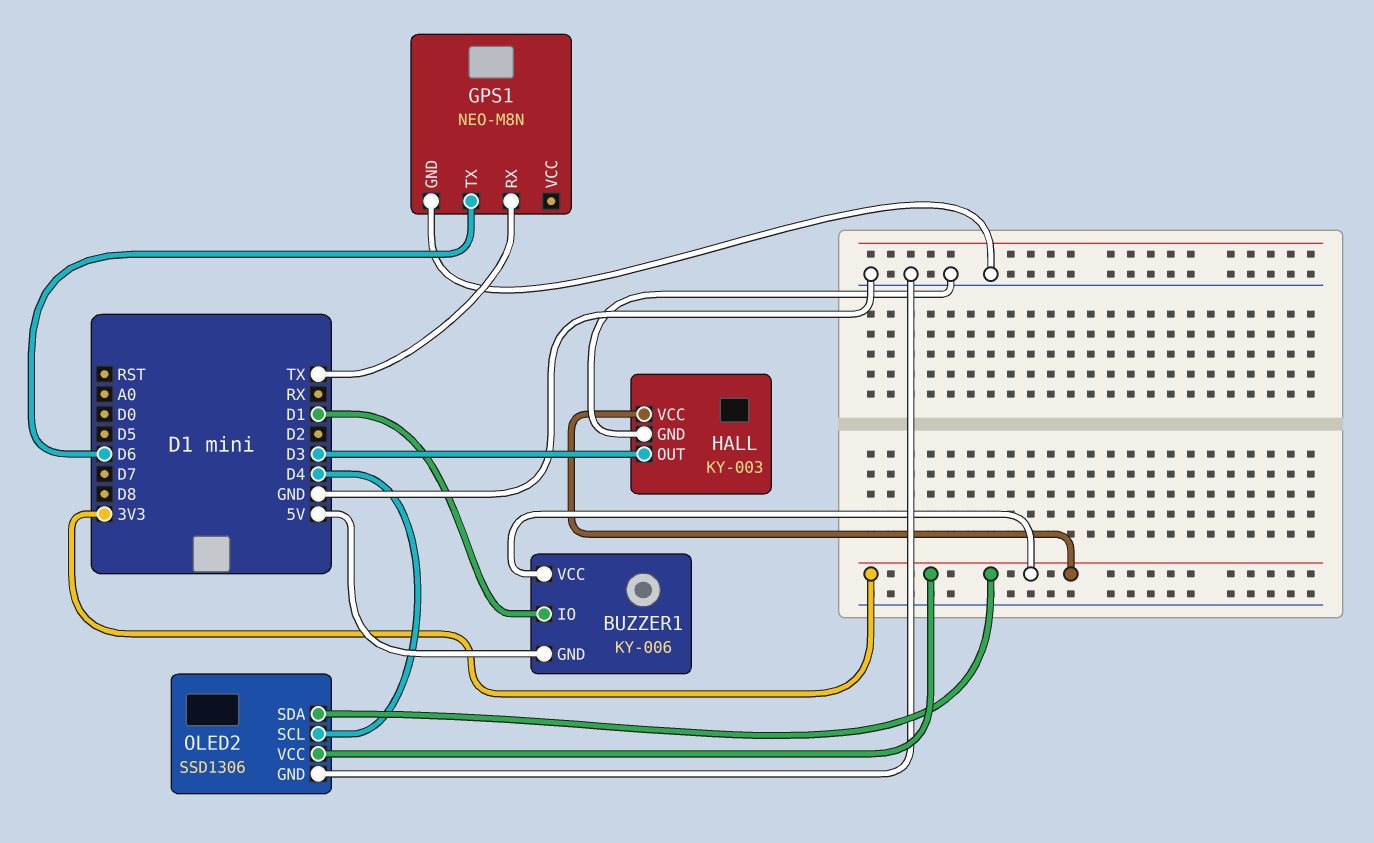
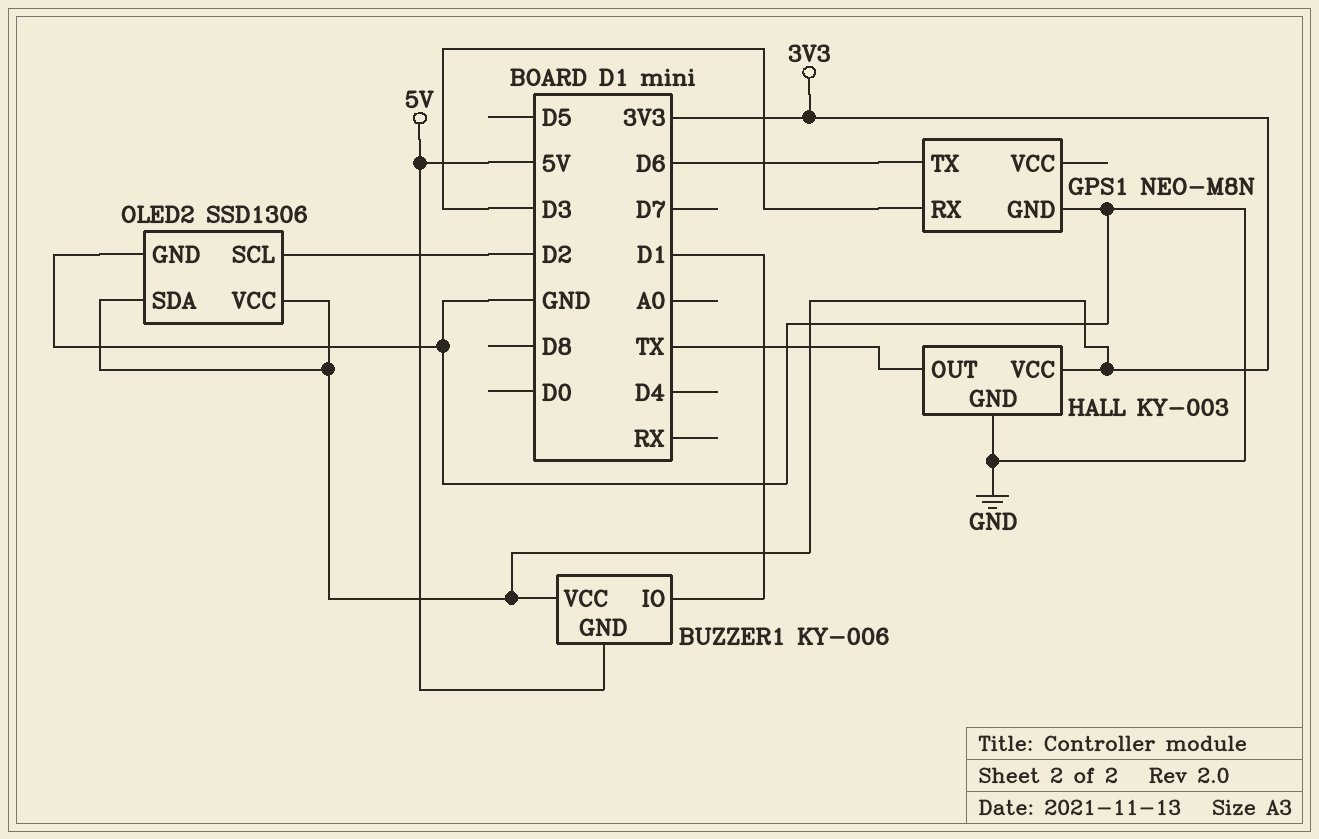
GPS1 pin RX: TX -> D3
HALL pin OUT: D3 -> TX
OLED2 pin SCL: D4 -> D2

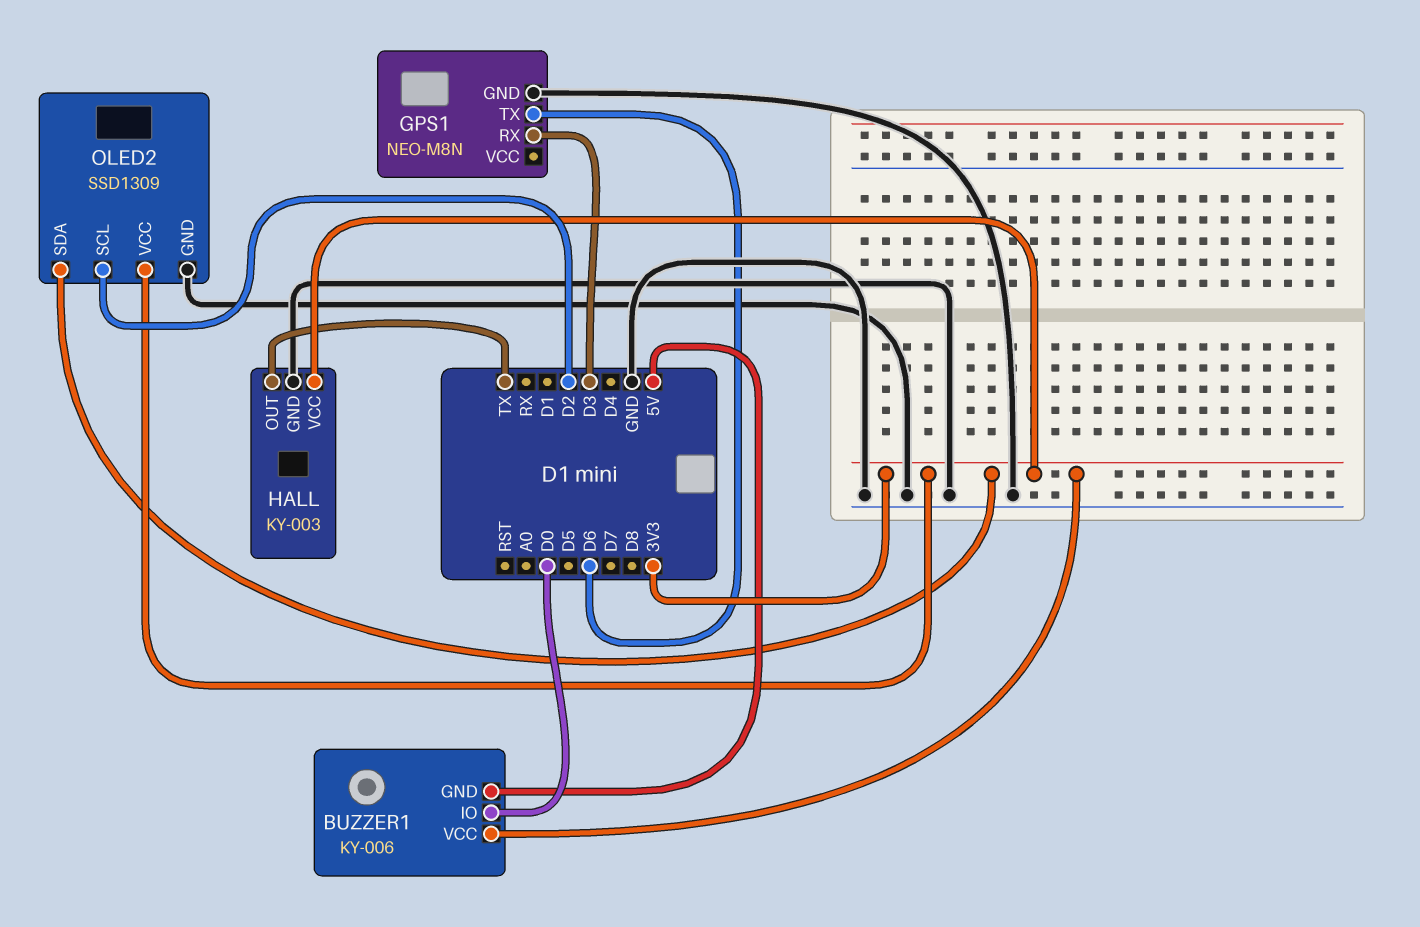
BUZZER1 pin IO: D1 -> D0
OLED2: SSD1306 -> SSD1309

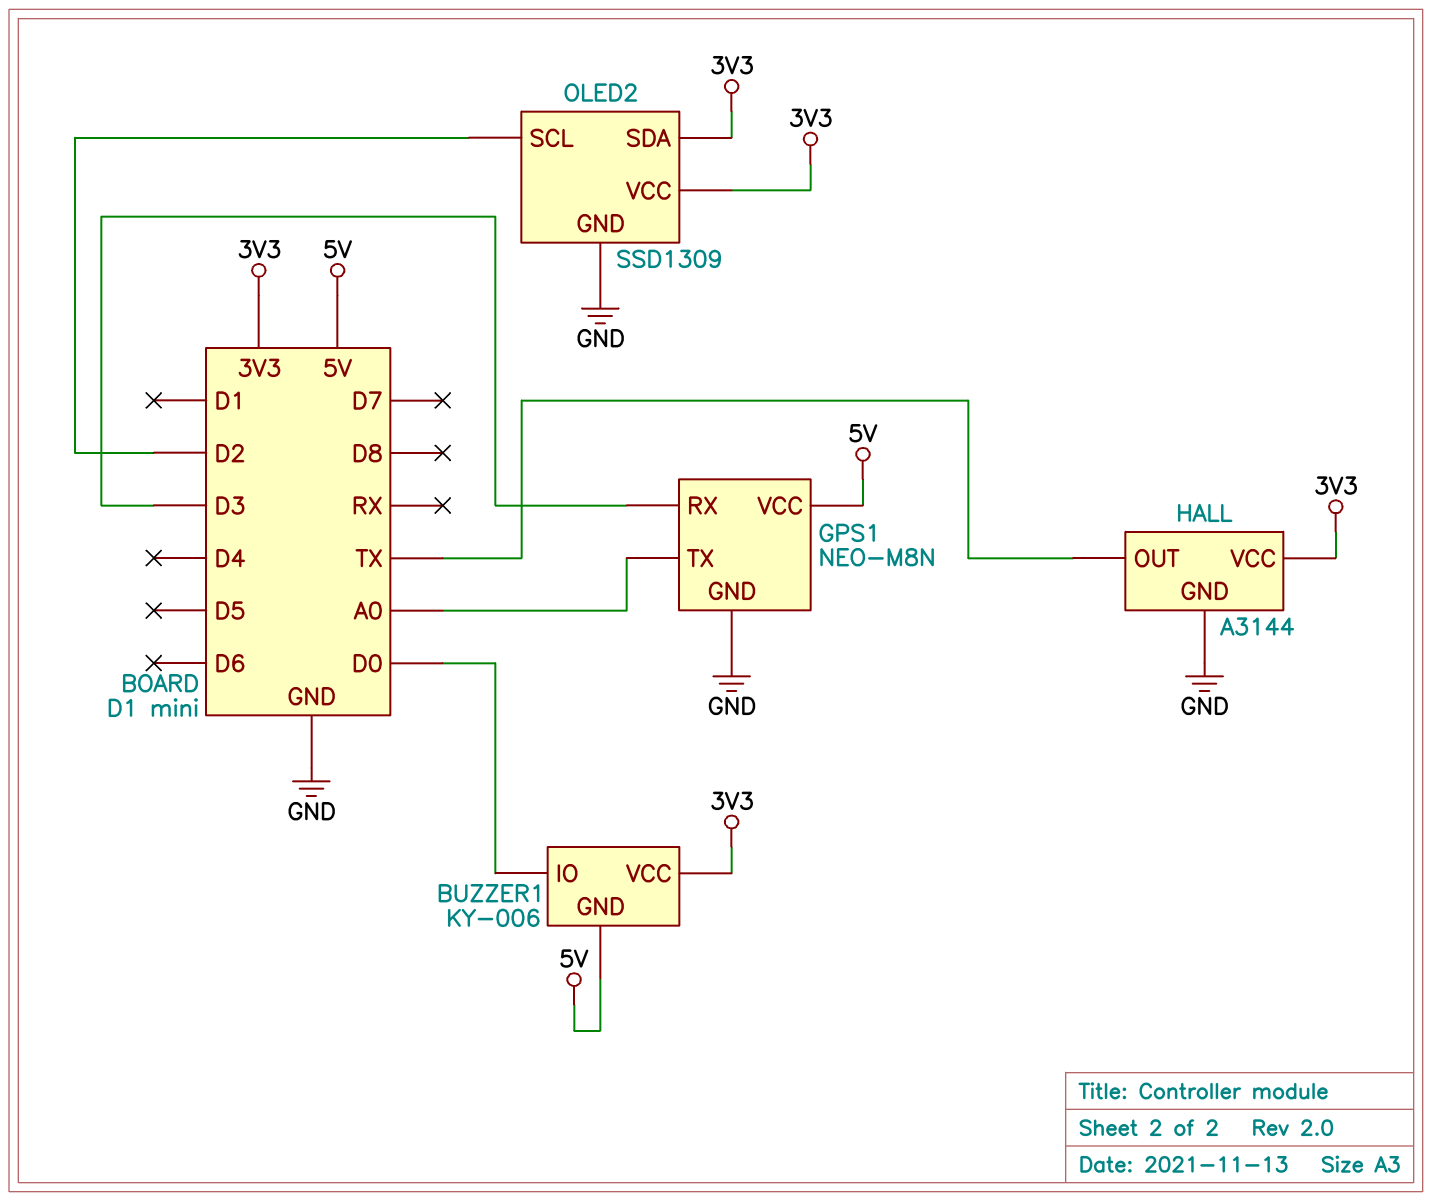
GPS1 pin TX: D6 -> A0
GPS1 pin VCC: none -> 5V
HALL: KY-003 -> A3144

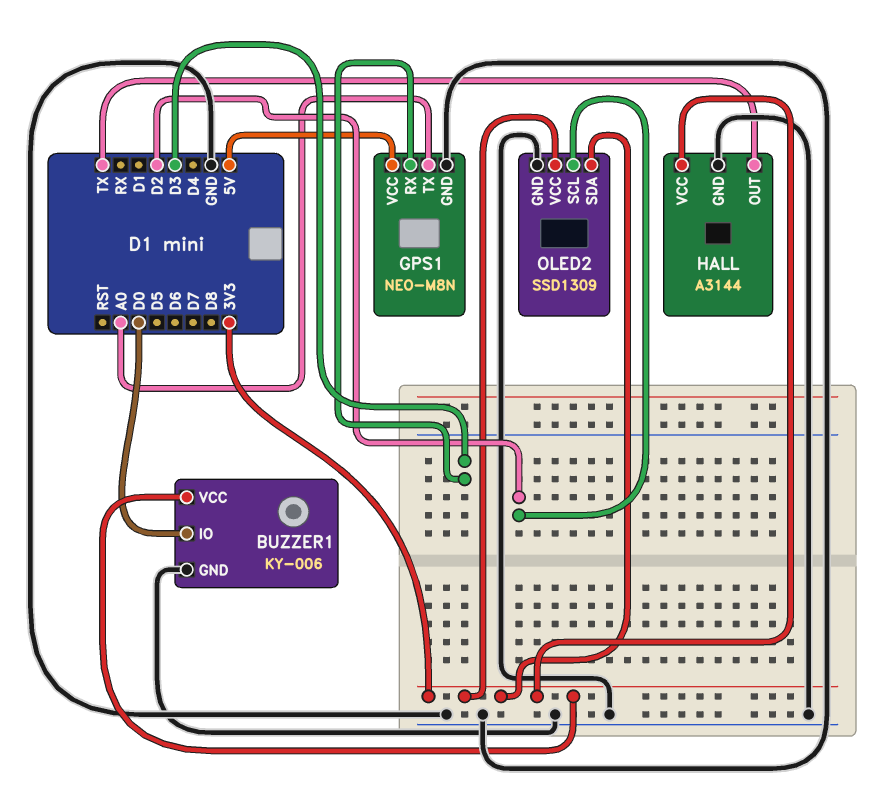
BUZZER1 pin GND: 5V -> GND

